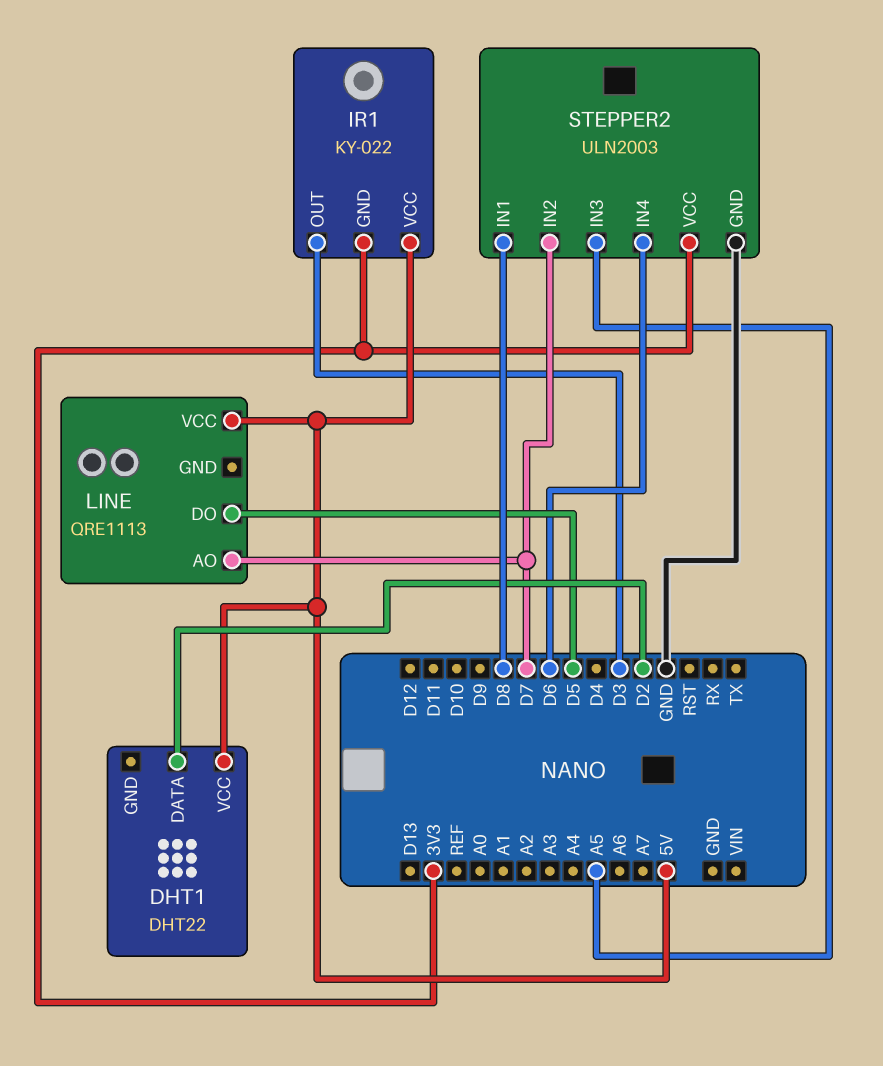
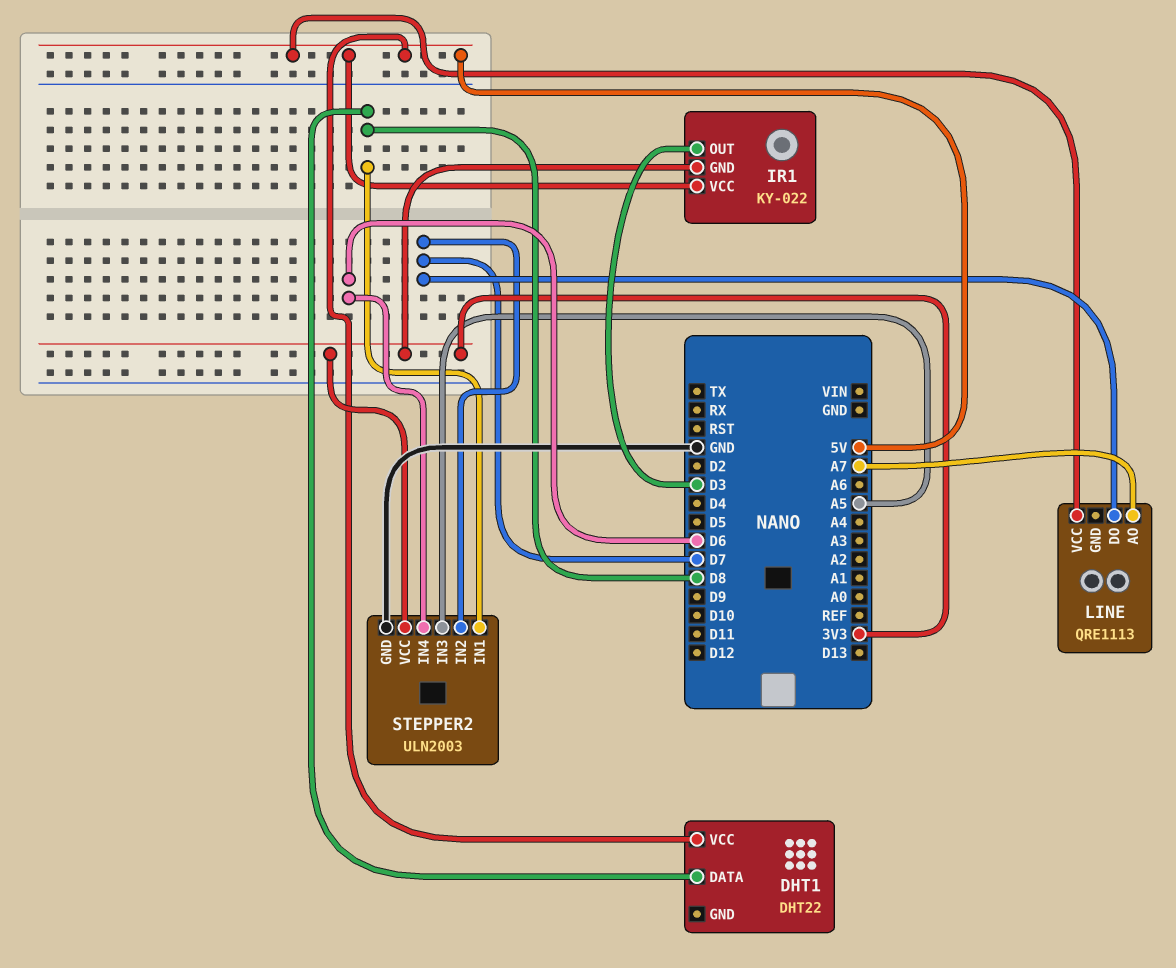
DHT1 pin DATA: D2 -> D8
LINE pin AO: D7 -> A7
LINE pin DO: D5 -> D7

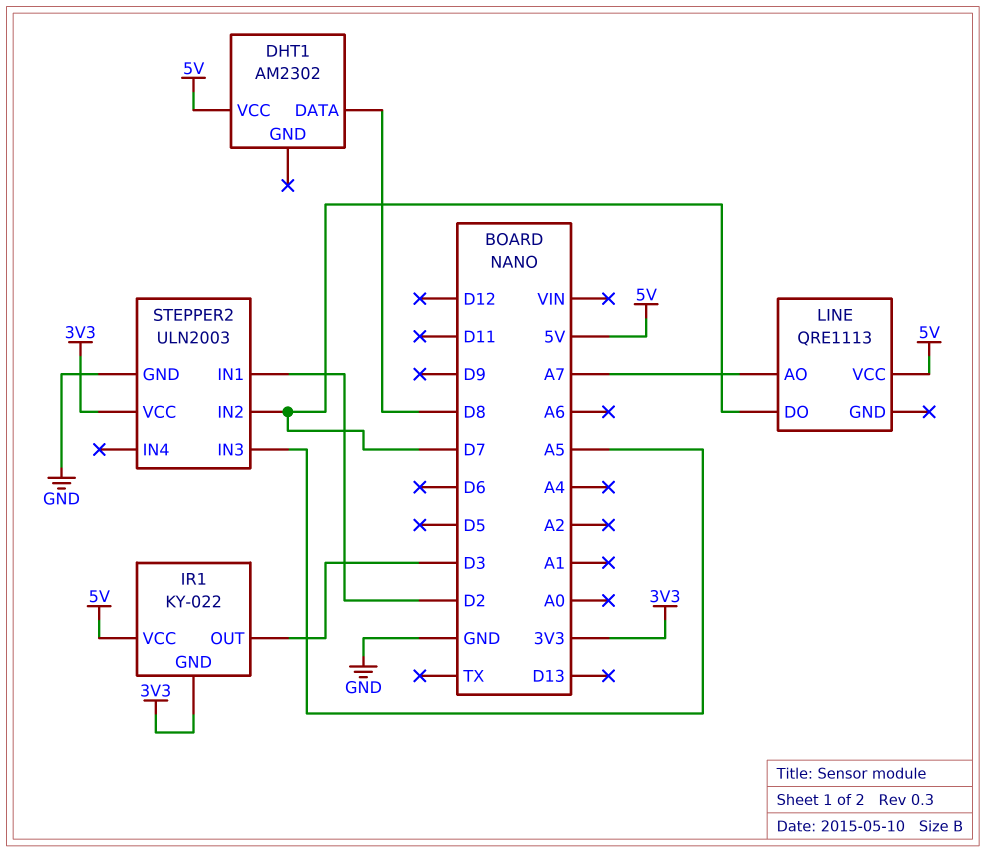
DHT1: DHT22 -> AM2302
STEPPER2 pin IN1: D8 -> D2
STEPPER2 pin IN4: D6 -> none

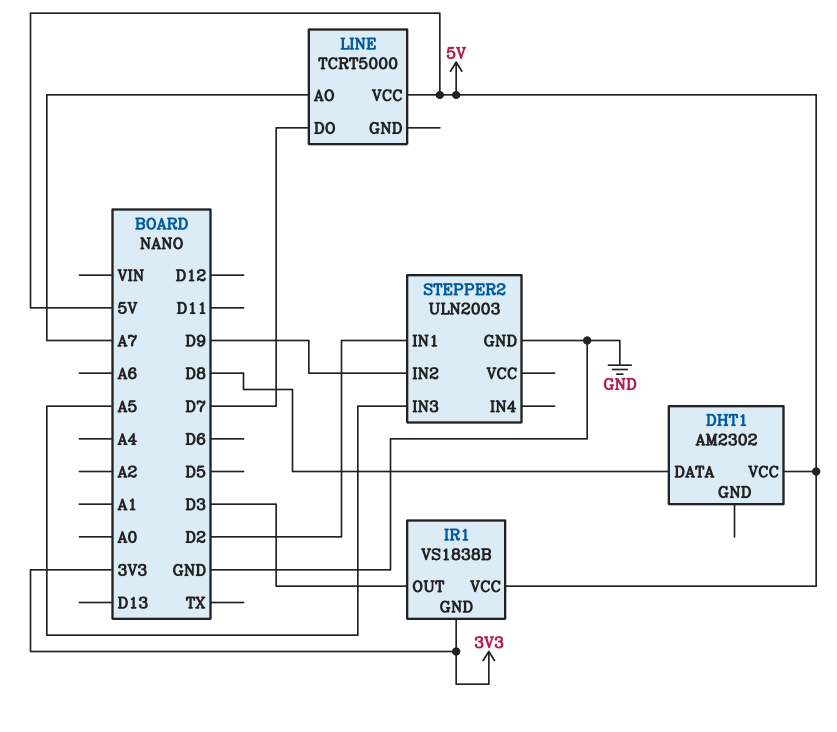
IR1: KY-022 -> VS1838B
LINE: QRE1113 -> TCRT5000
STEPPER2 pin IN2: D7 -> D9
STEPPER2 pin VCC: 3V3 -> none

